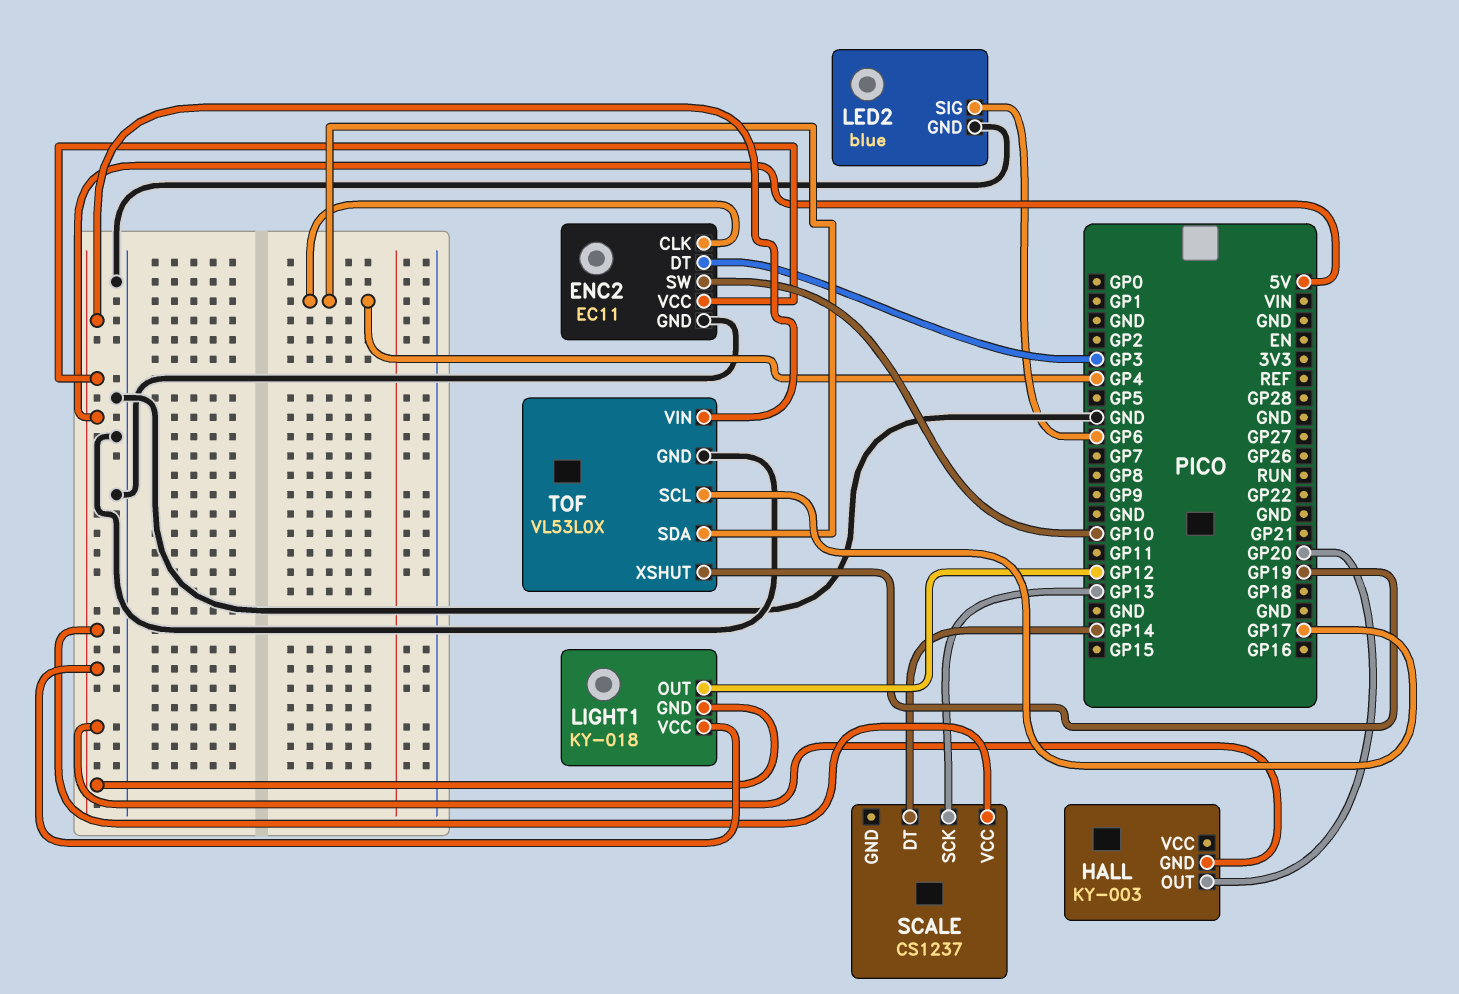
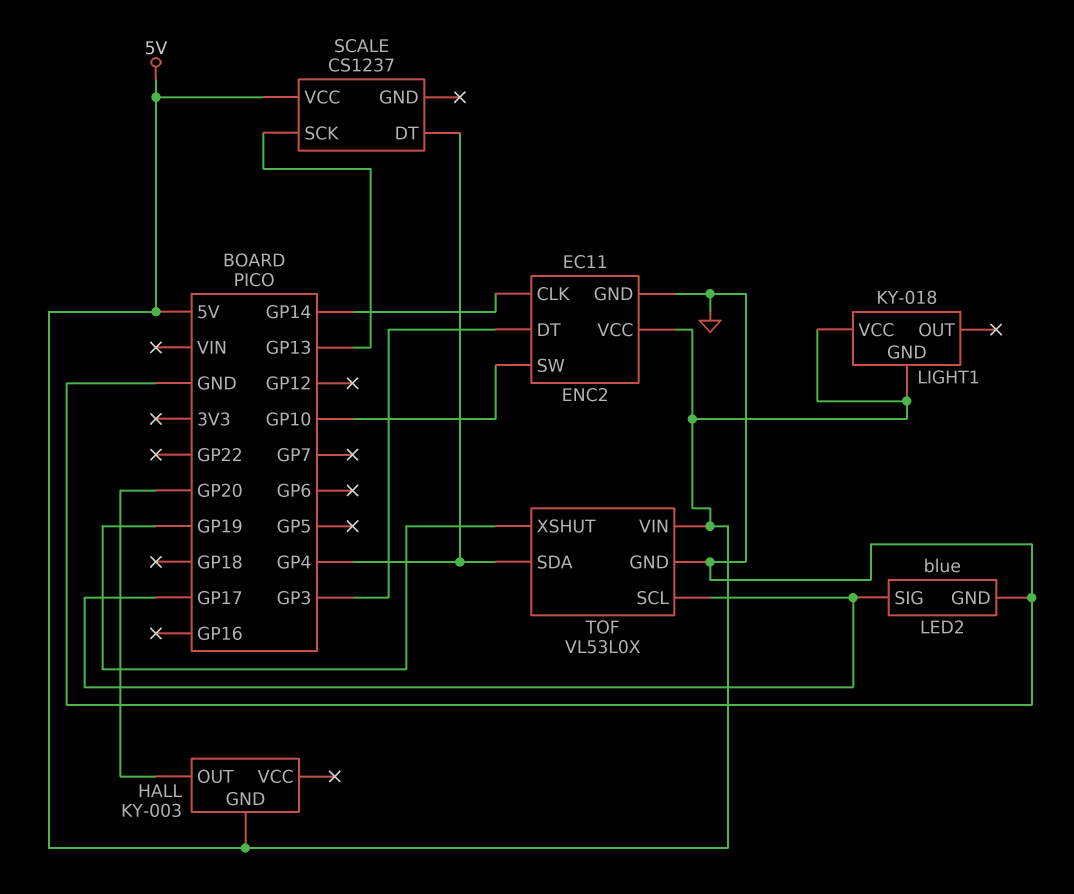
ENC2 pin CLK: GP4 -> GP14
LED2 pin SIG: GP6 -> GP17
LIGHT1 pin OUT: GP12 -> none
SCALE pin DT: GP14 -> GP4

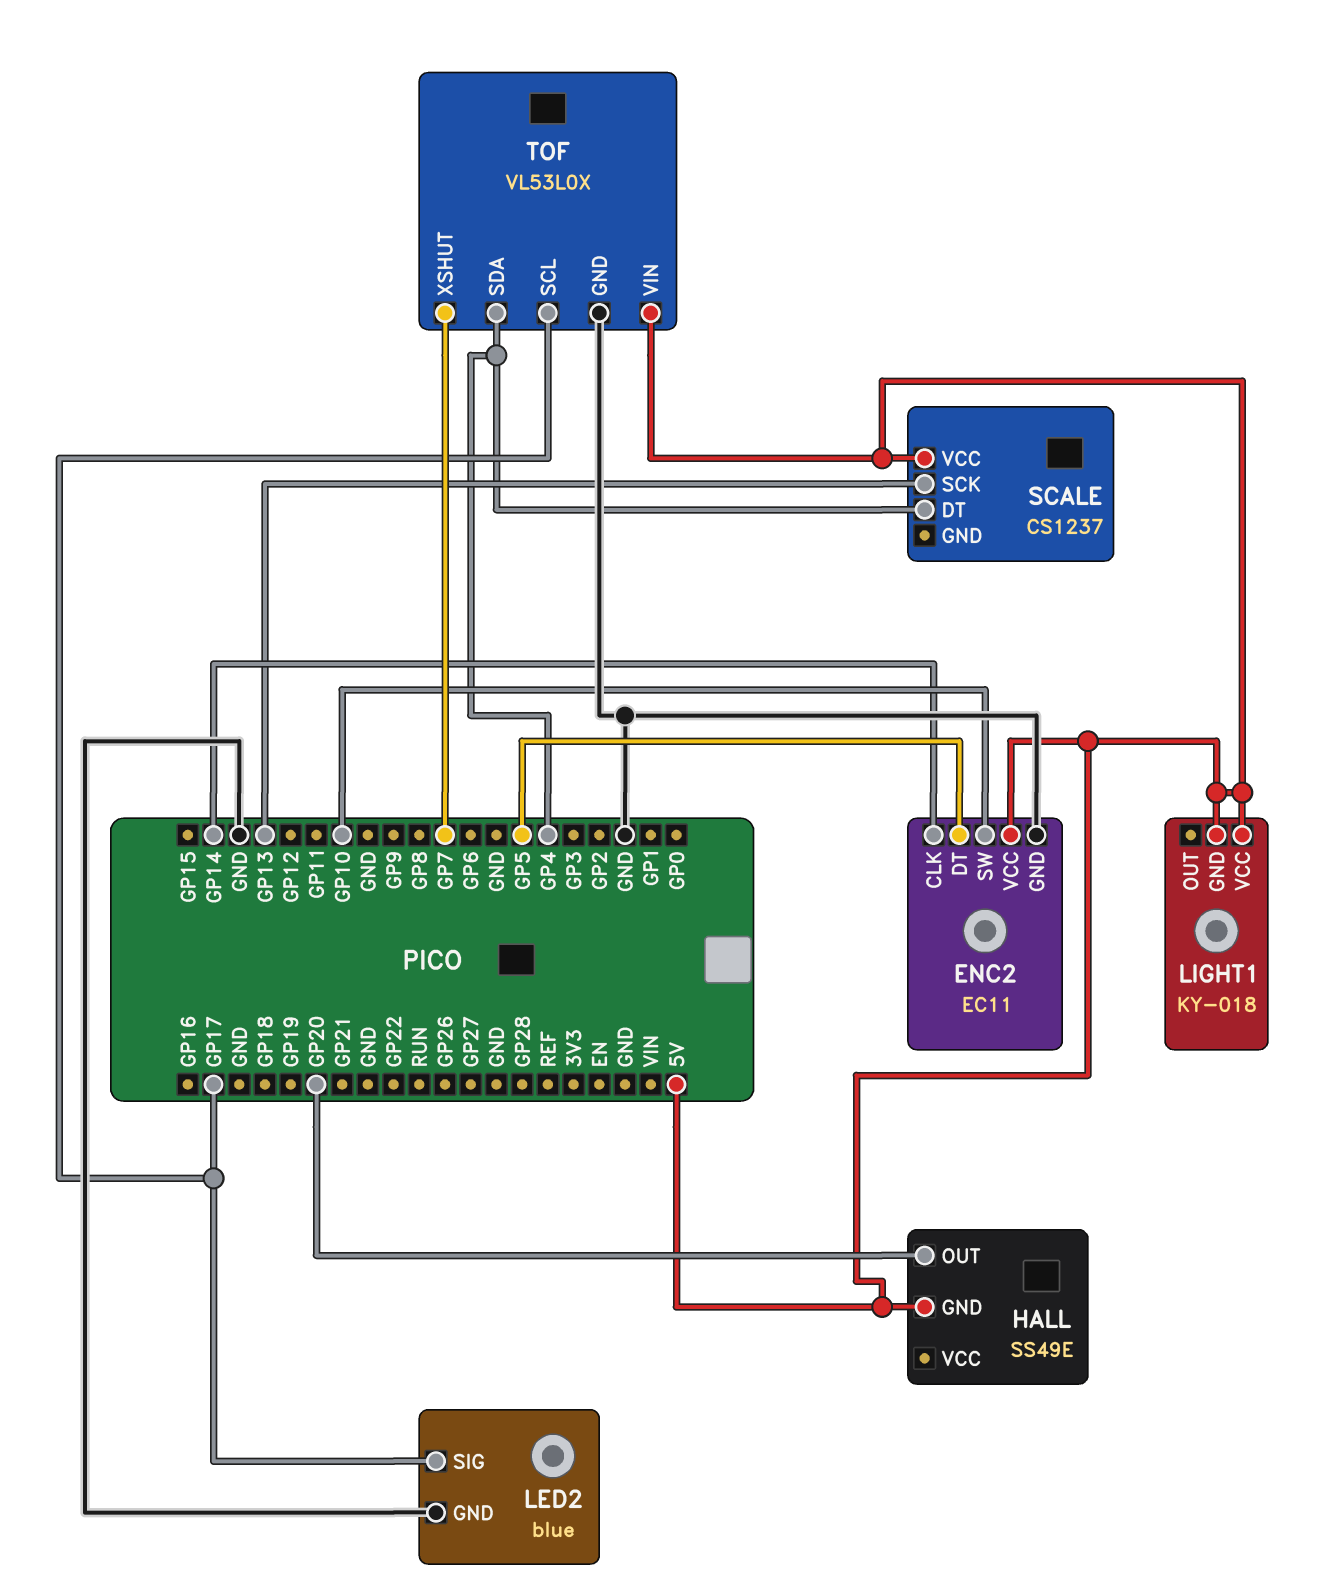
ENC2 pin DT: GP3 -> GP5
HALL: KY-003 -> SS49E
TOF pin XSHUT: GP19 -> GP7

